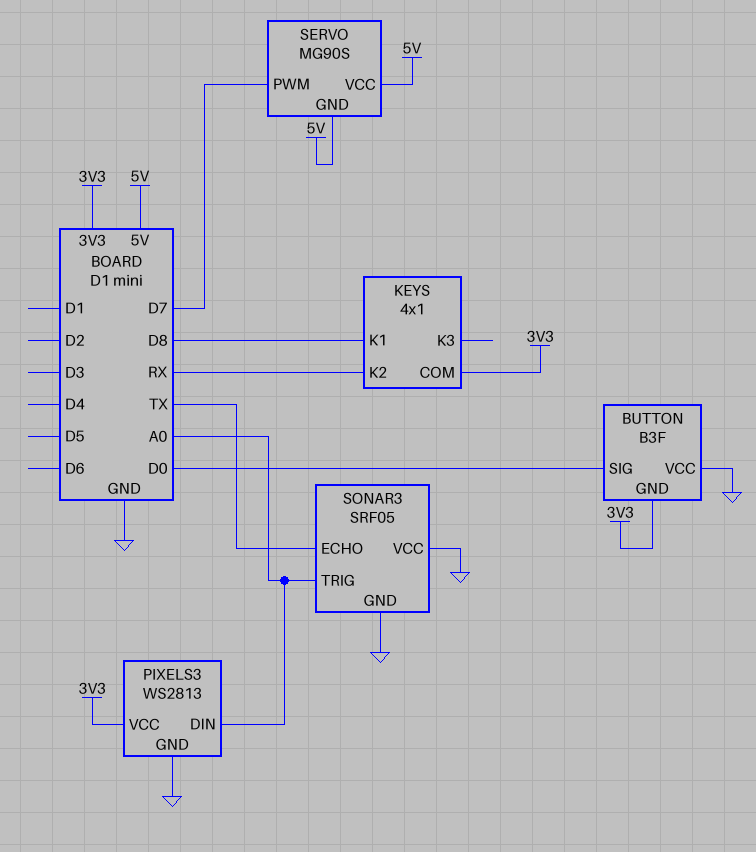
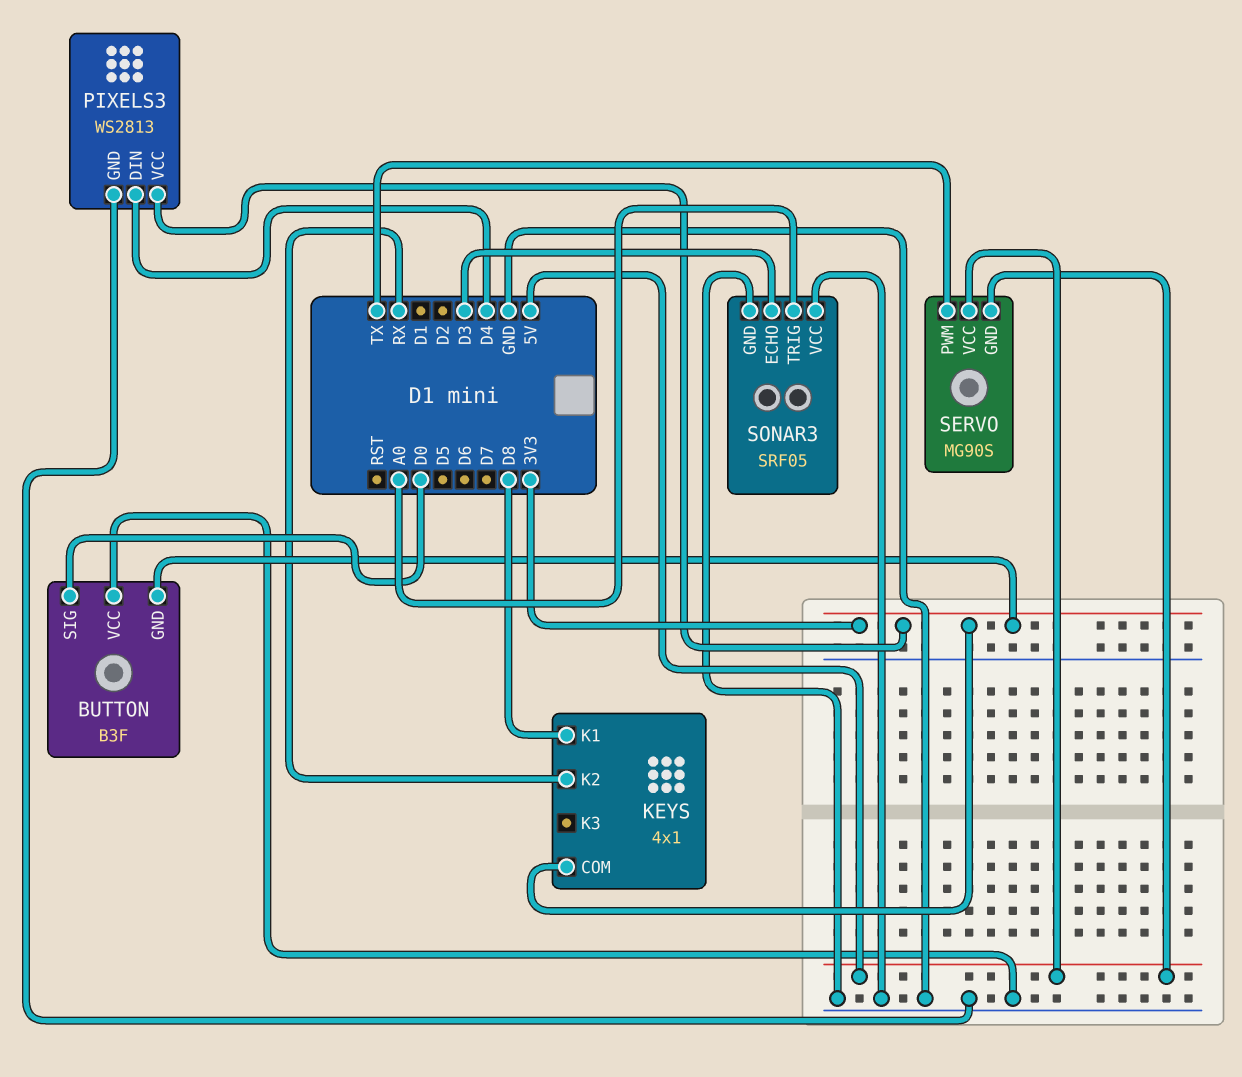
PIXELS3 pin DIN: A0 -> D4
SERVO pin PWM: D7 -> TX
SONAR3 pin ECHO: TX -> D3

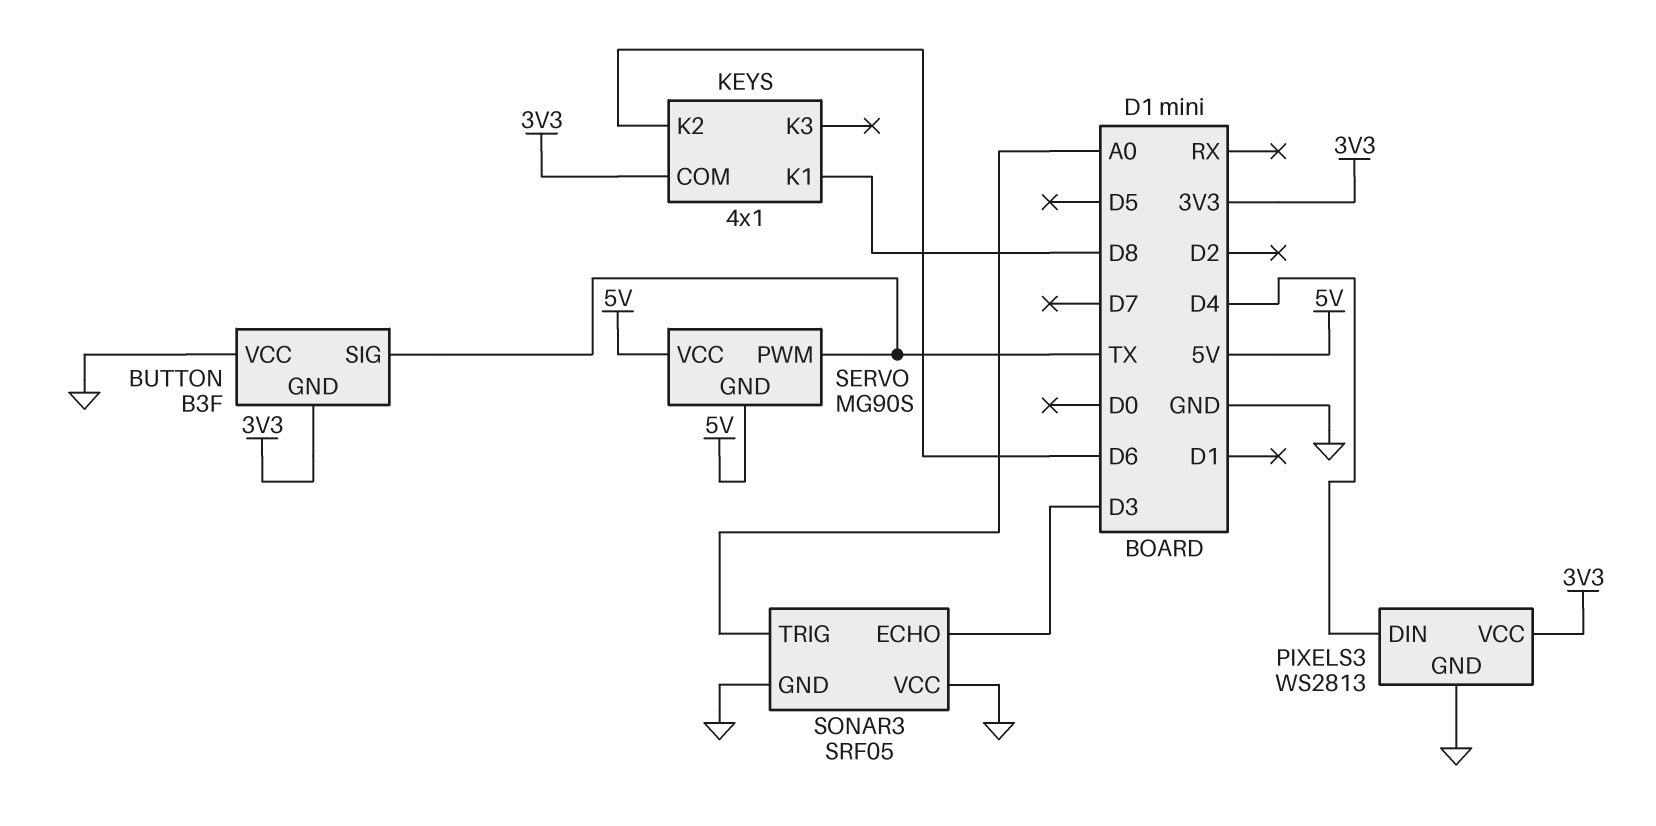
BUTTON pin SIG: D0 -> TX
KEYS pin K2: RX -> D6

